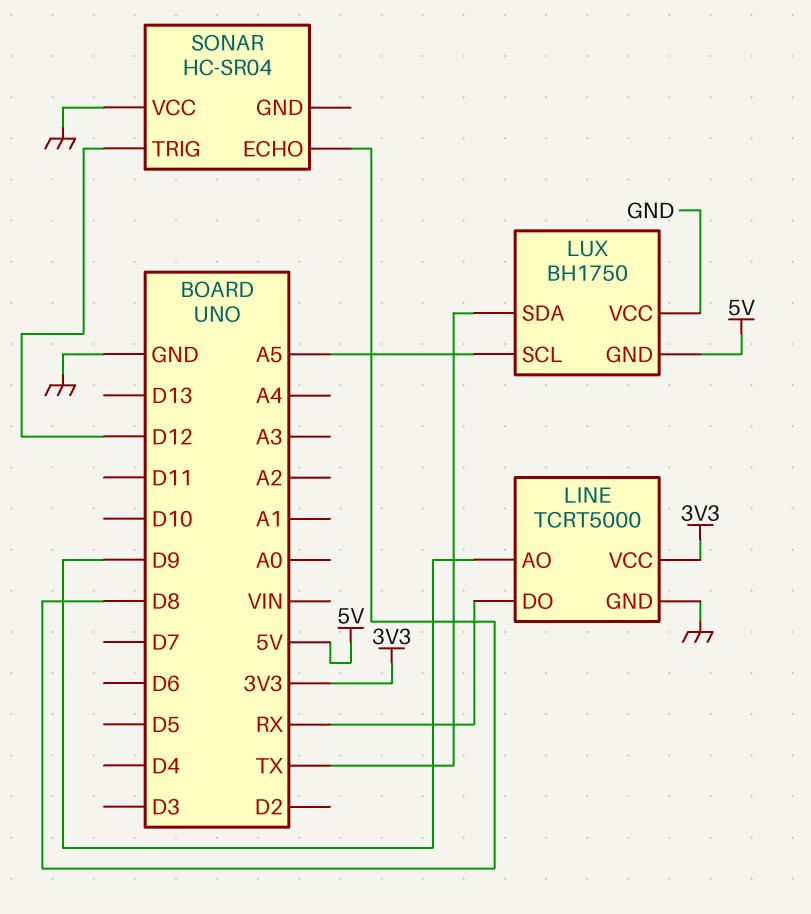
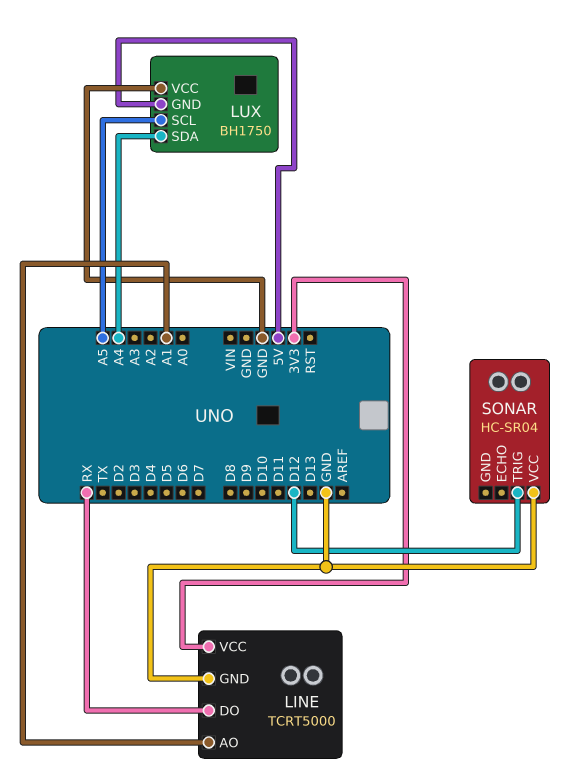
LINE pin AO: D9 -> A1
LUX pin SDA: TX -> A4
SONAR pin ECHO: D8 -> none

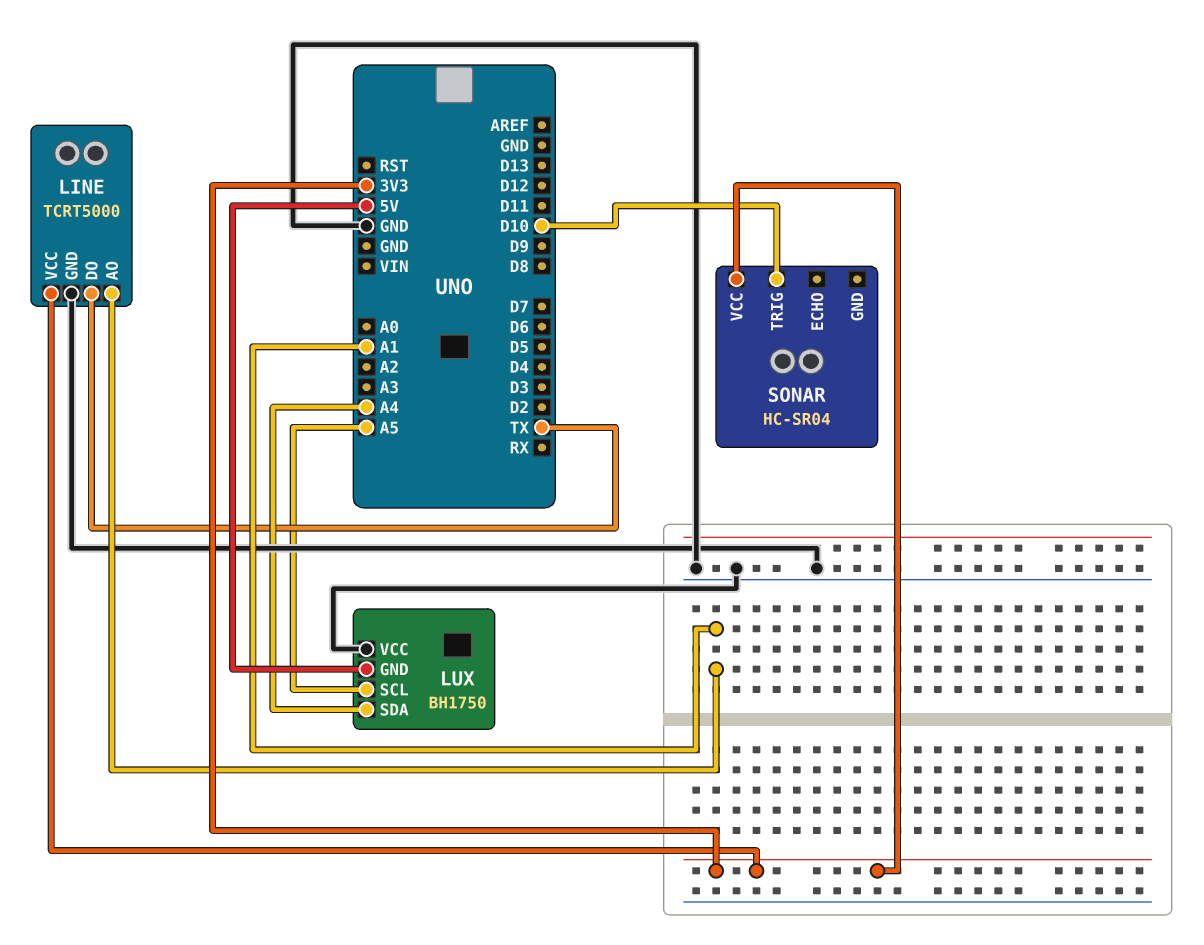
LINE pin DO: RX -> TX
SONAR pin TRIG: D12 -> D10
SONAR pin VCC: GND -> 3V3

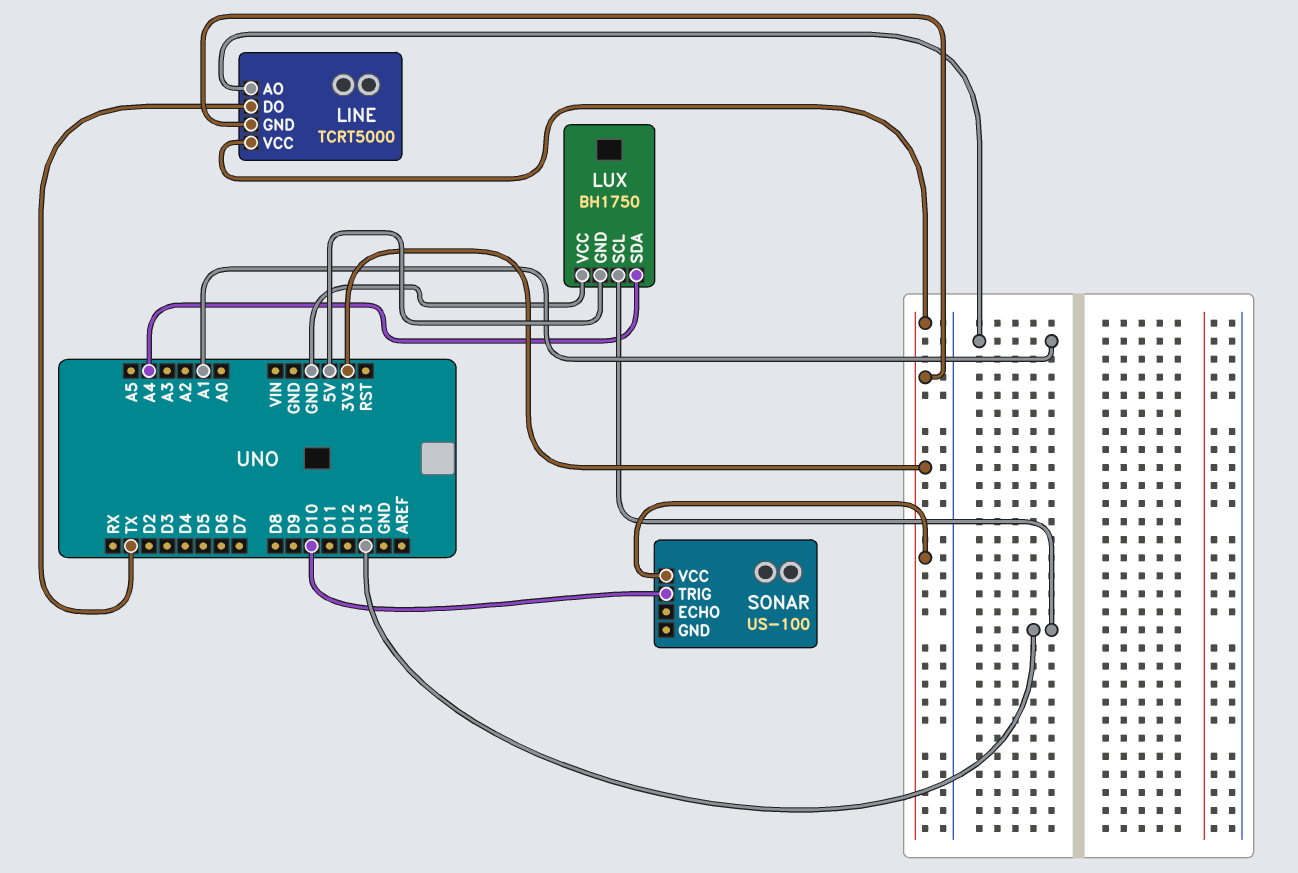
LINE pin GND: GND -> 3V3
LUX pin SCL: A5 -> D13
SONAR: HC-SR04 -> US-100

